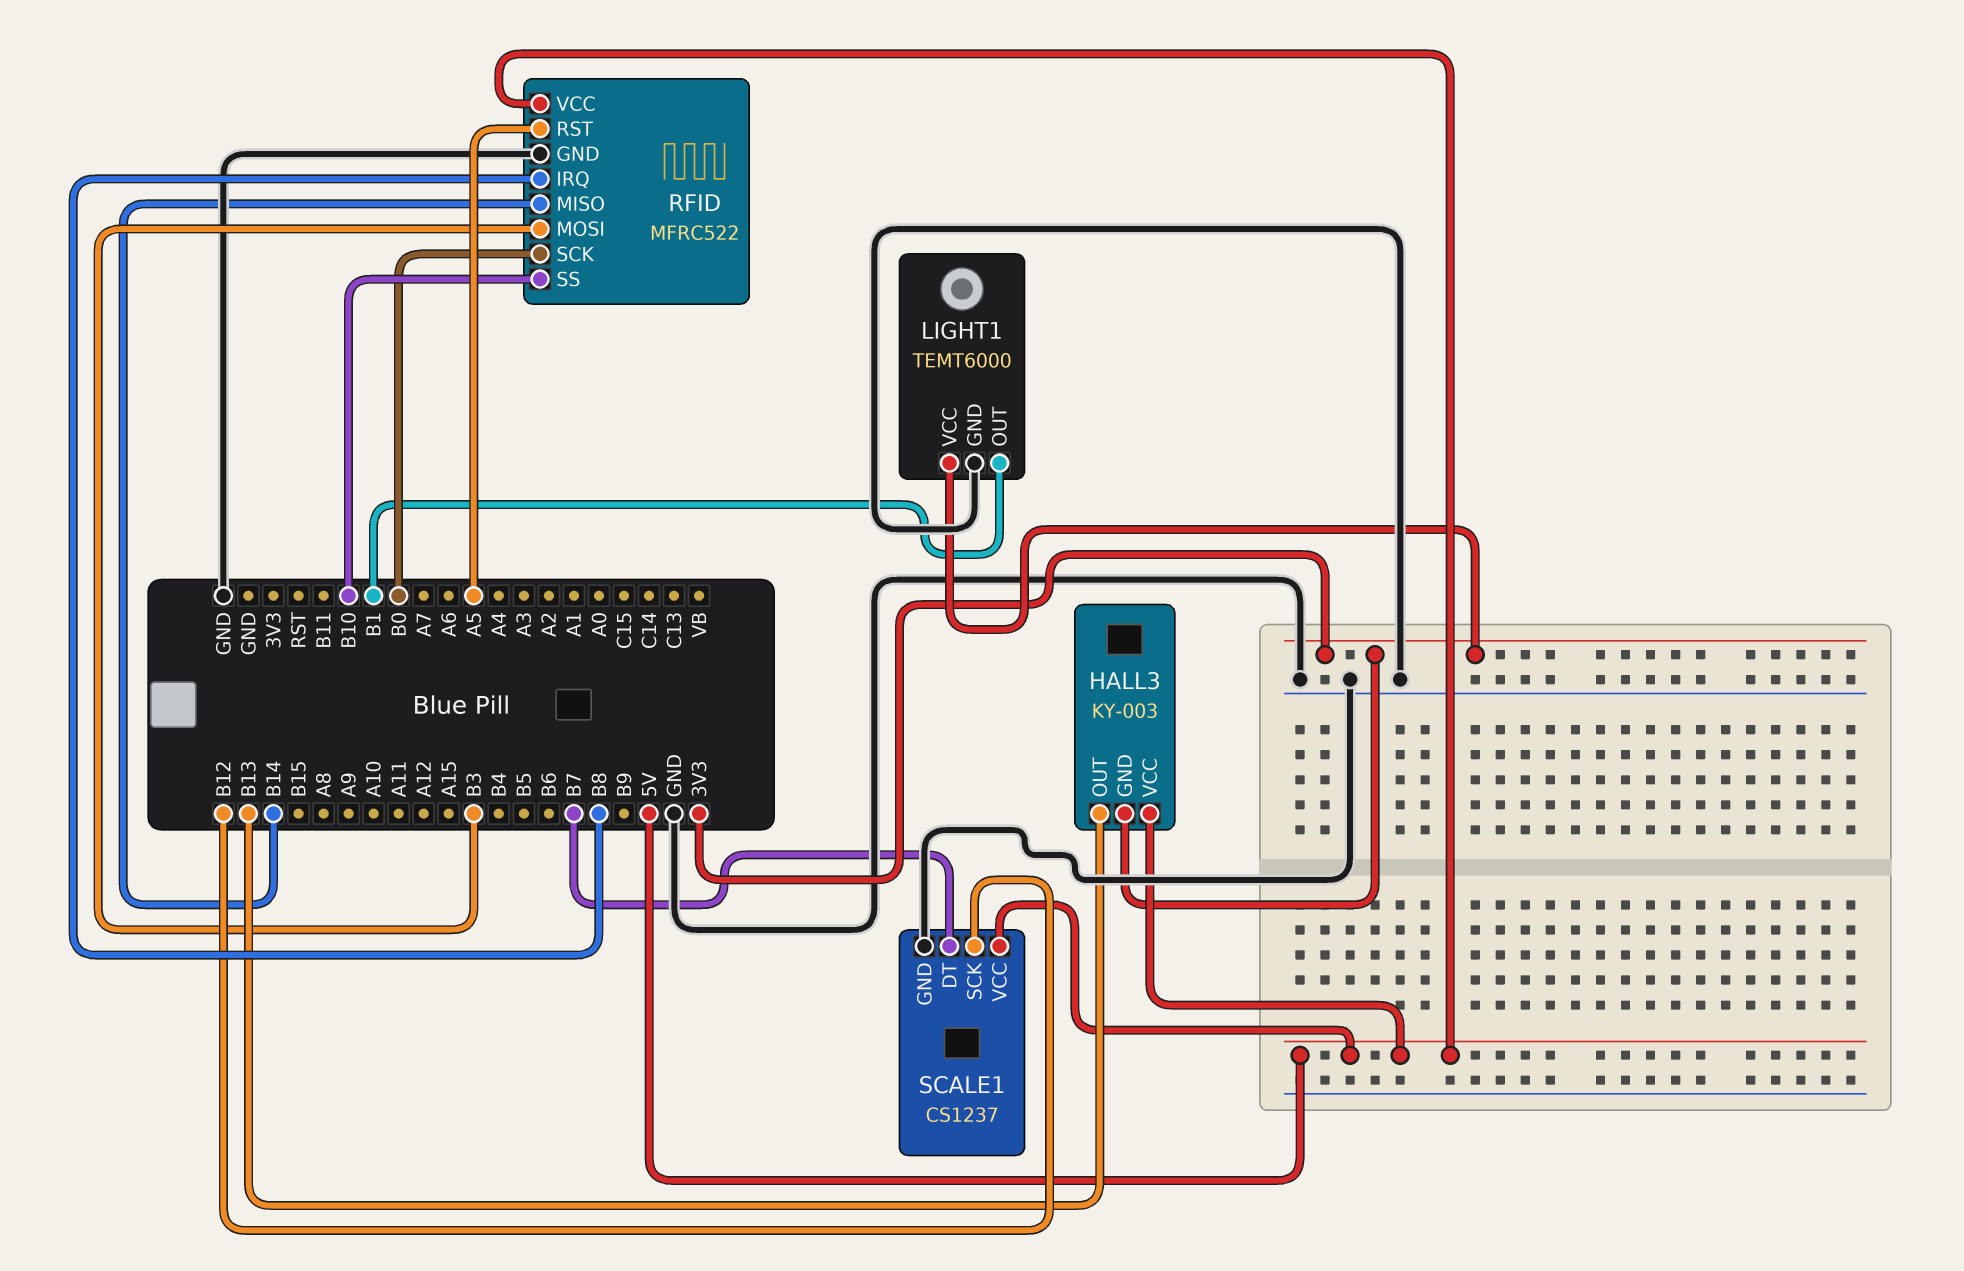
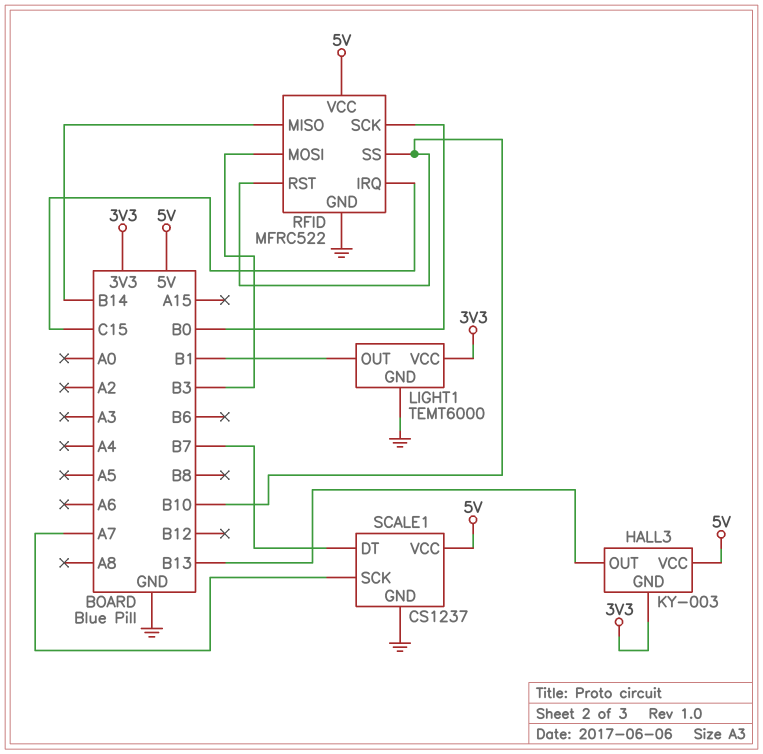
RFID pin IRQ: B8 -> C15
RFID pin RST: A5 -> B10
SCALE1 pin SCK: B12 -> A7

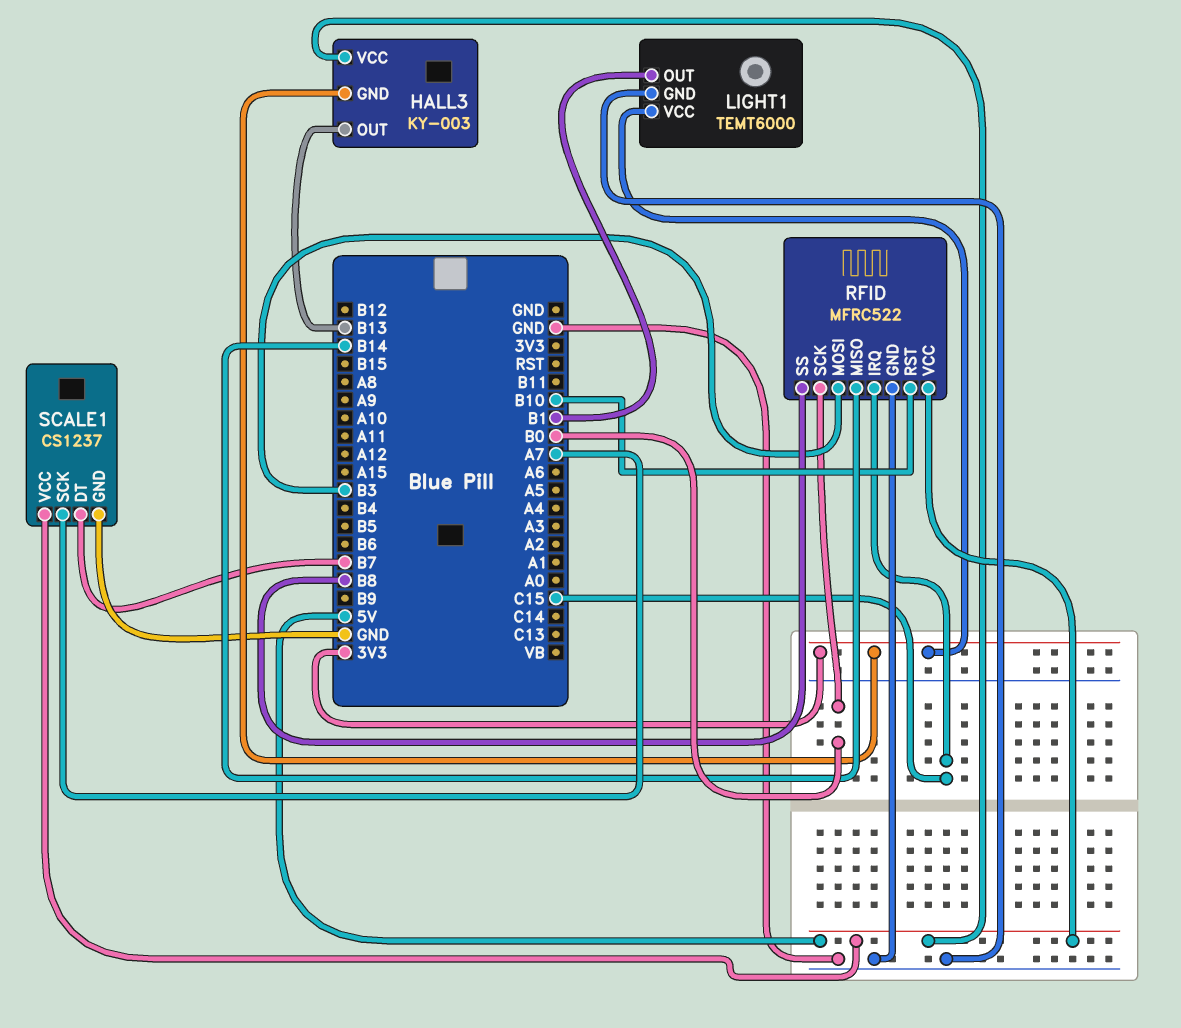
RFID pin SS: B10 -> B8

